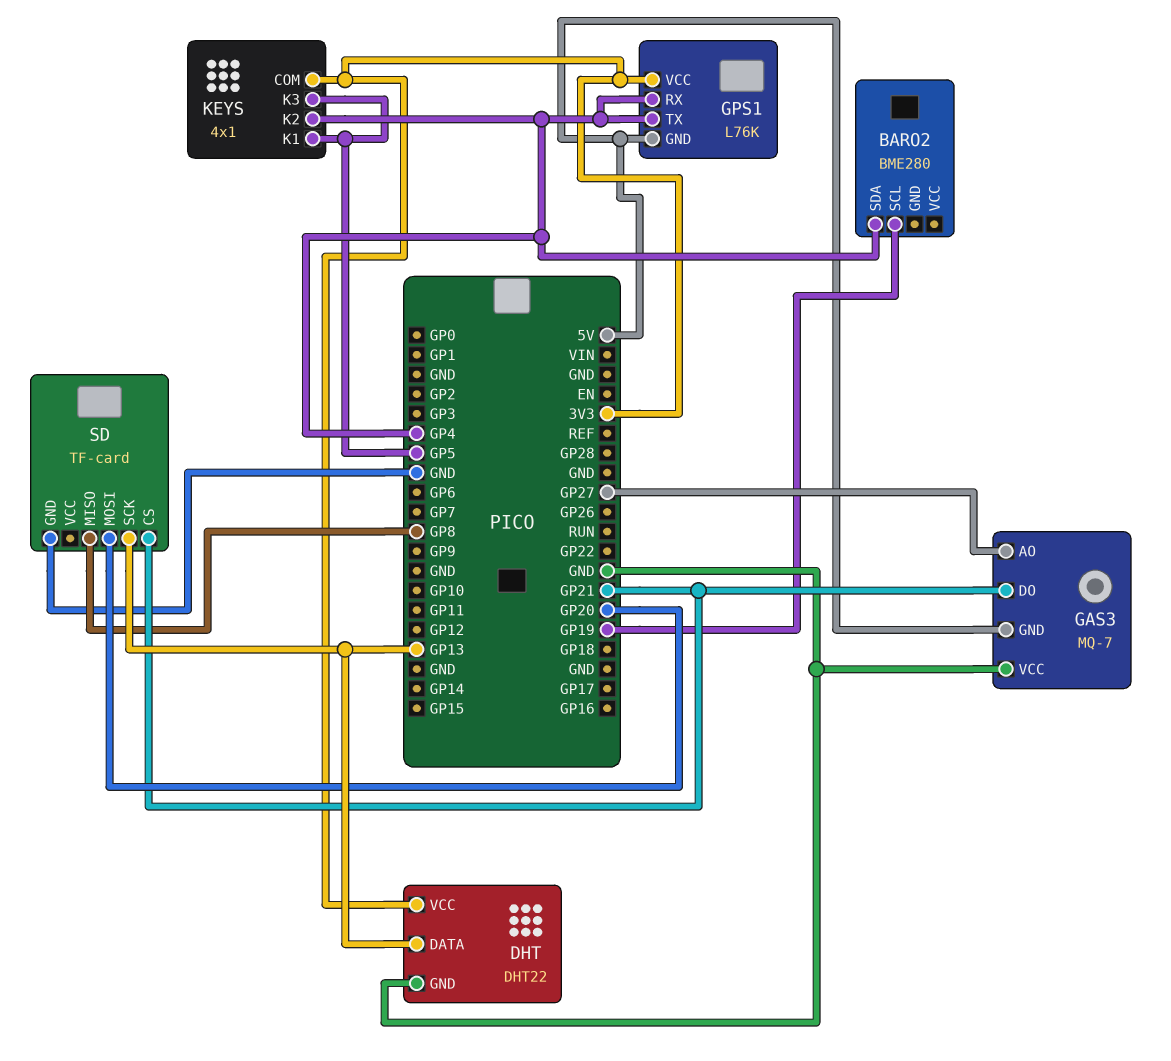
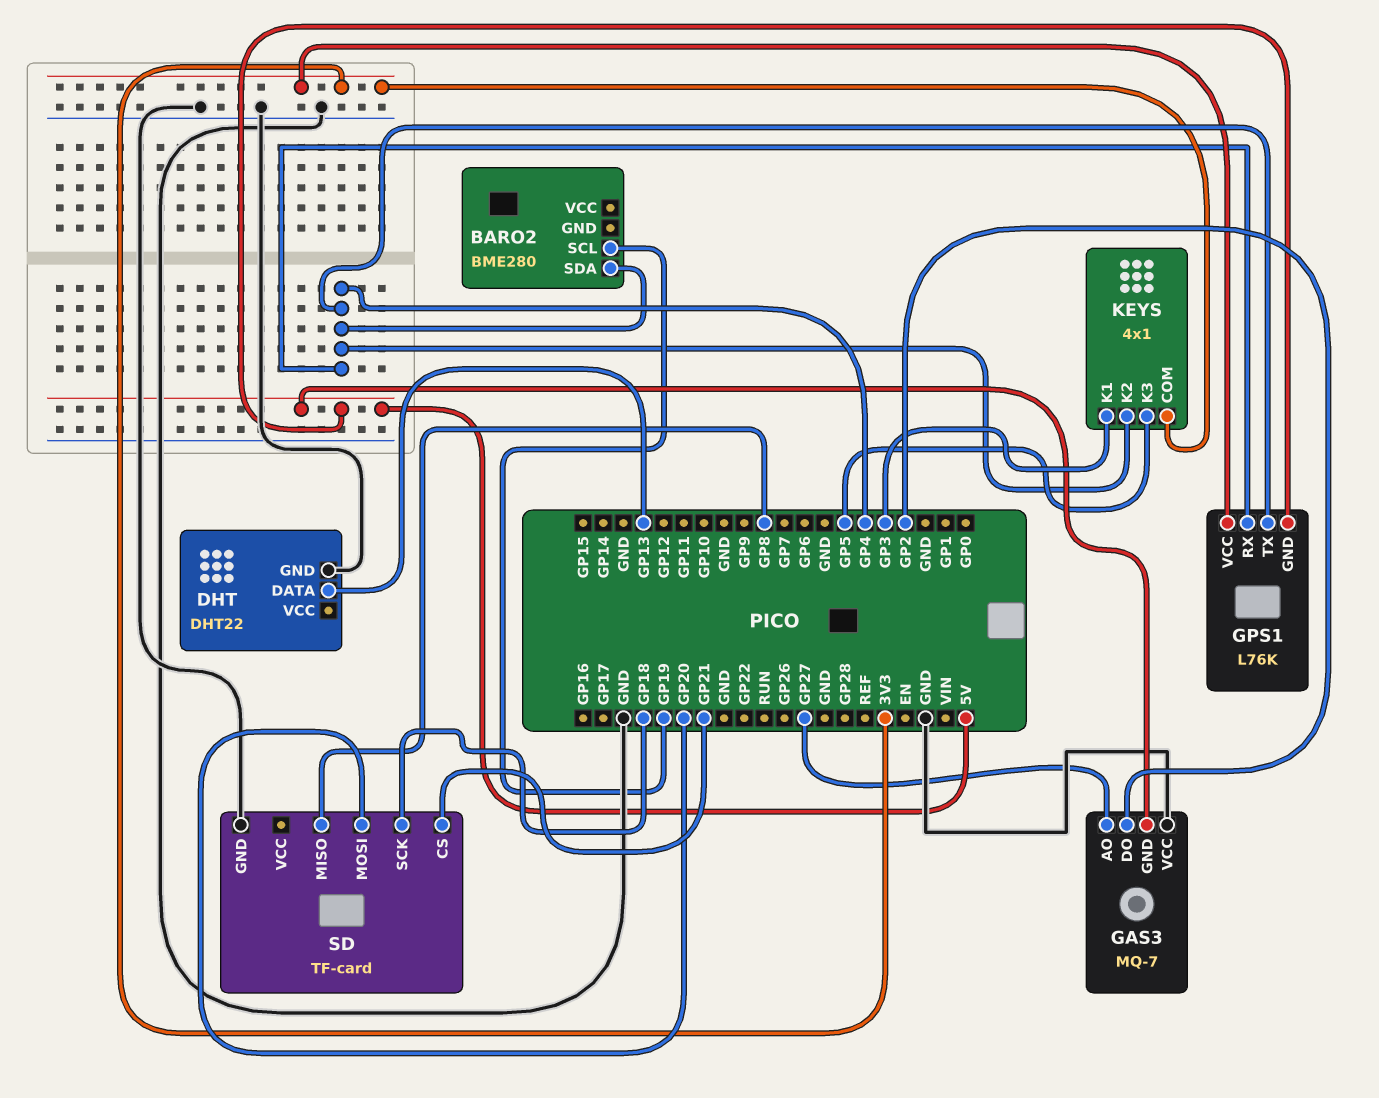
DHT pin VCC: 3V3 -> none
GAS3 pin DO: GP21 -> GP2
KEYS pin K1: GP5 -> GP3
SD pin SCK: GP13 -> GP18

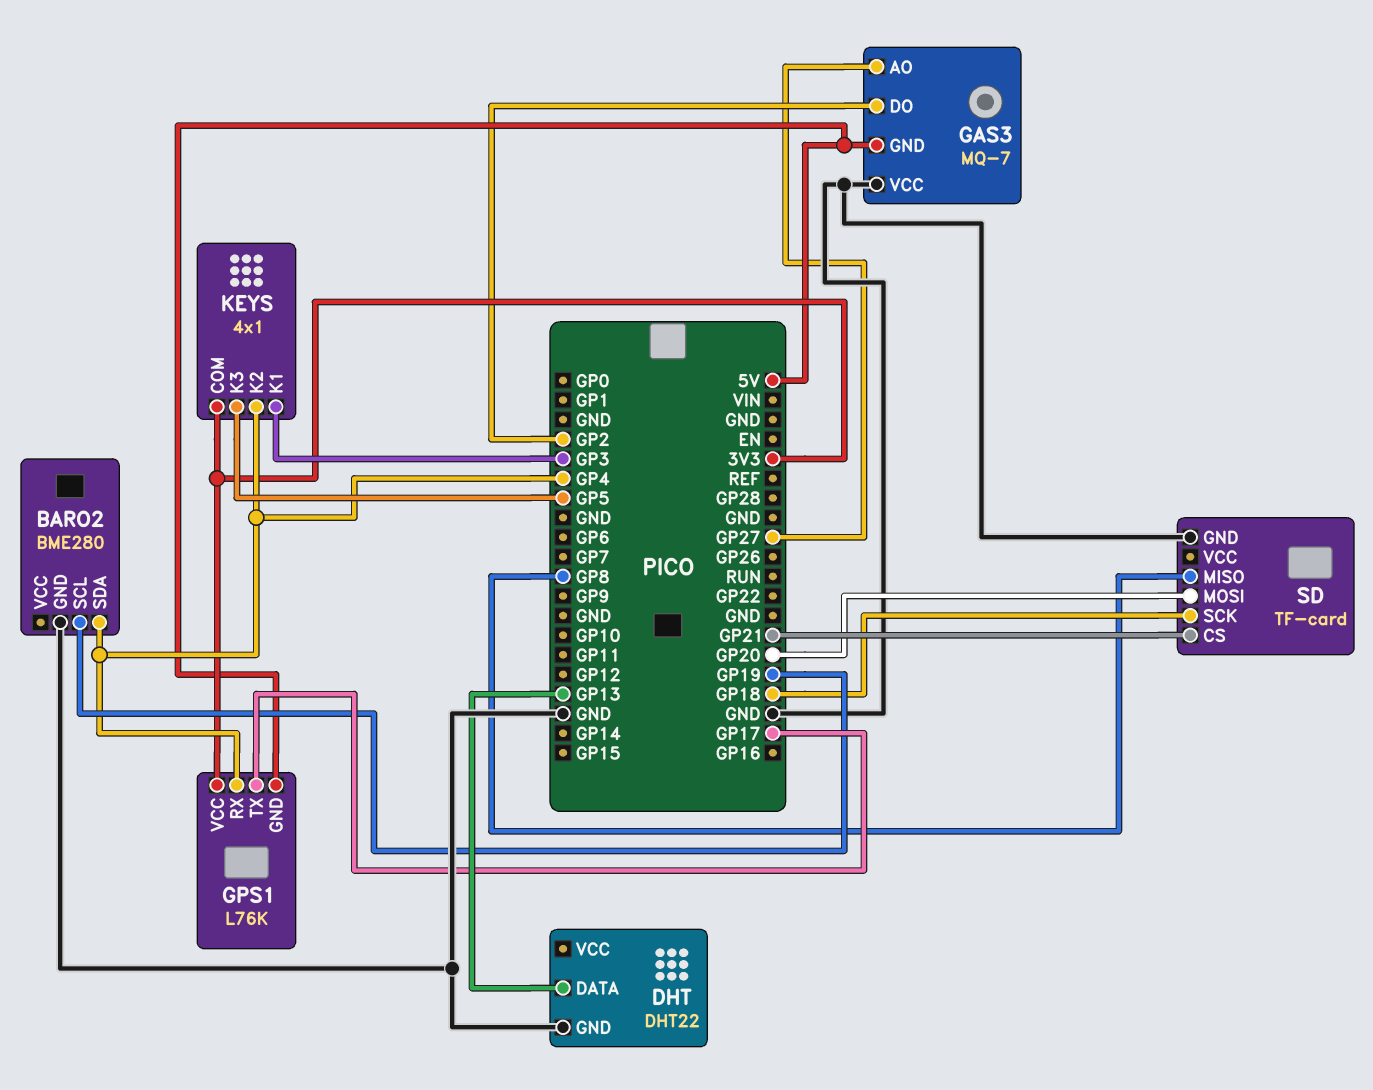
BARO2 pin GND: none -> GND
GPS1 pin TX: GP4 -> GP17

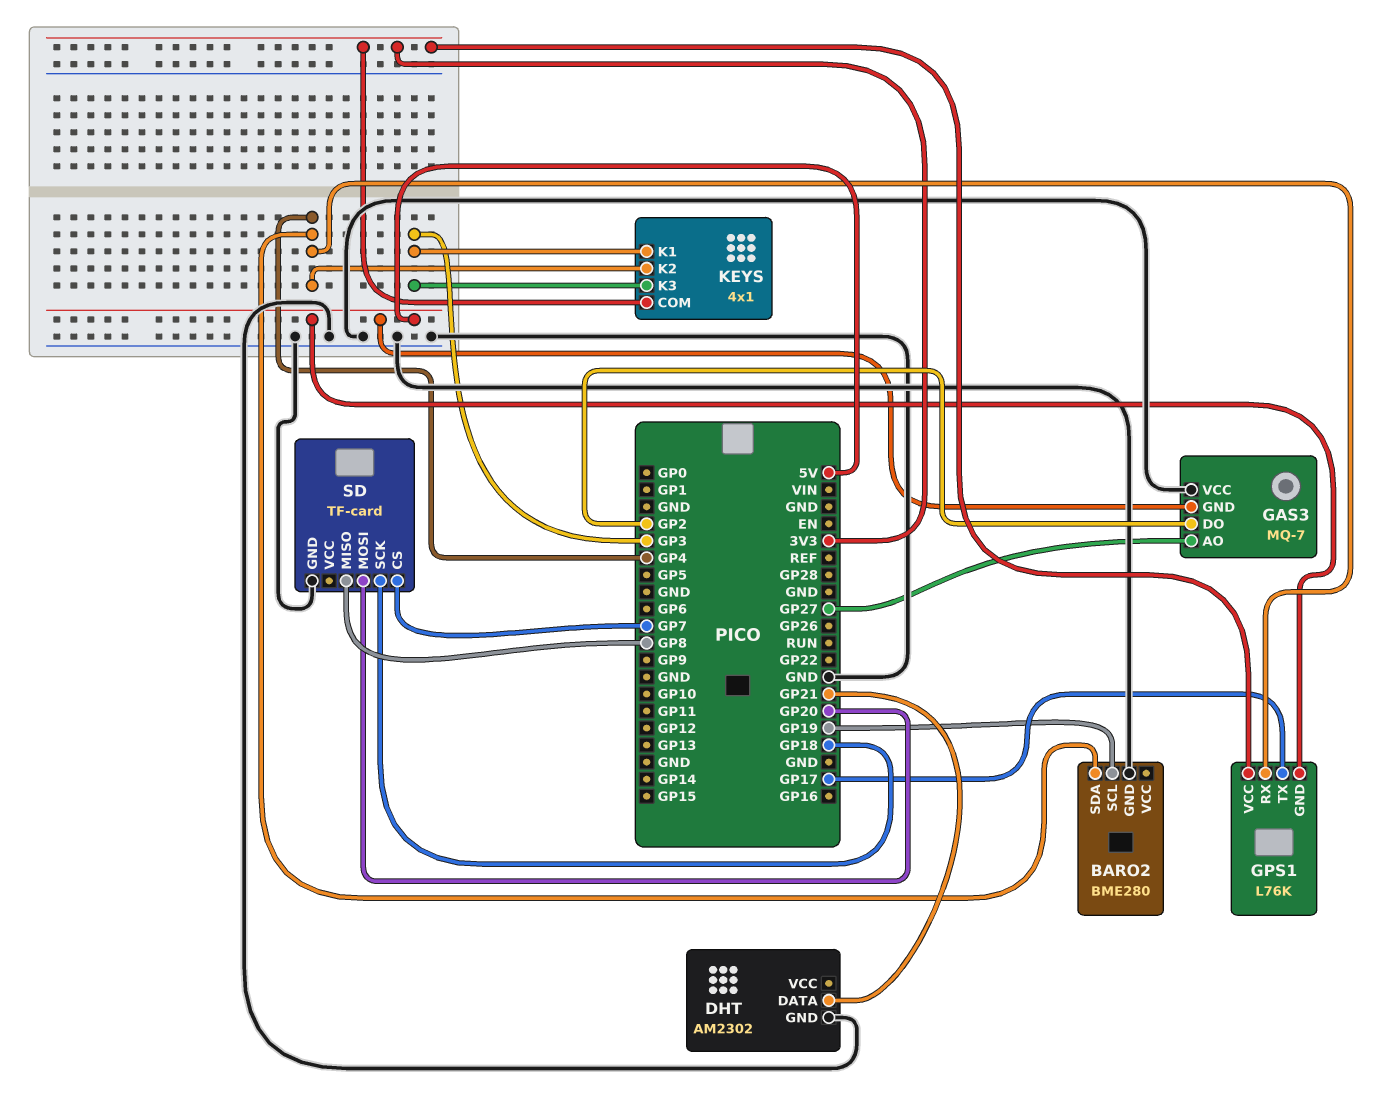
DHT: DHT22 -> AM2302
DHT pin DATA: GP13 -> GP21
KEYS pin K3: GP5 -> GP3
SD pin CS: GP21 -> GP7

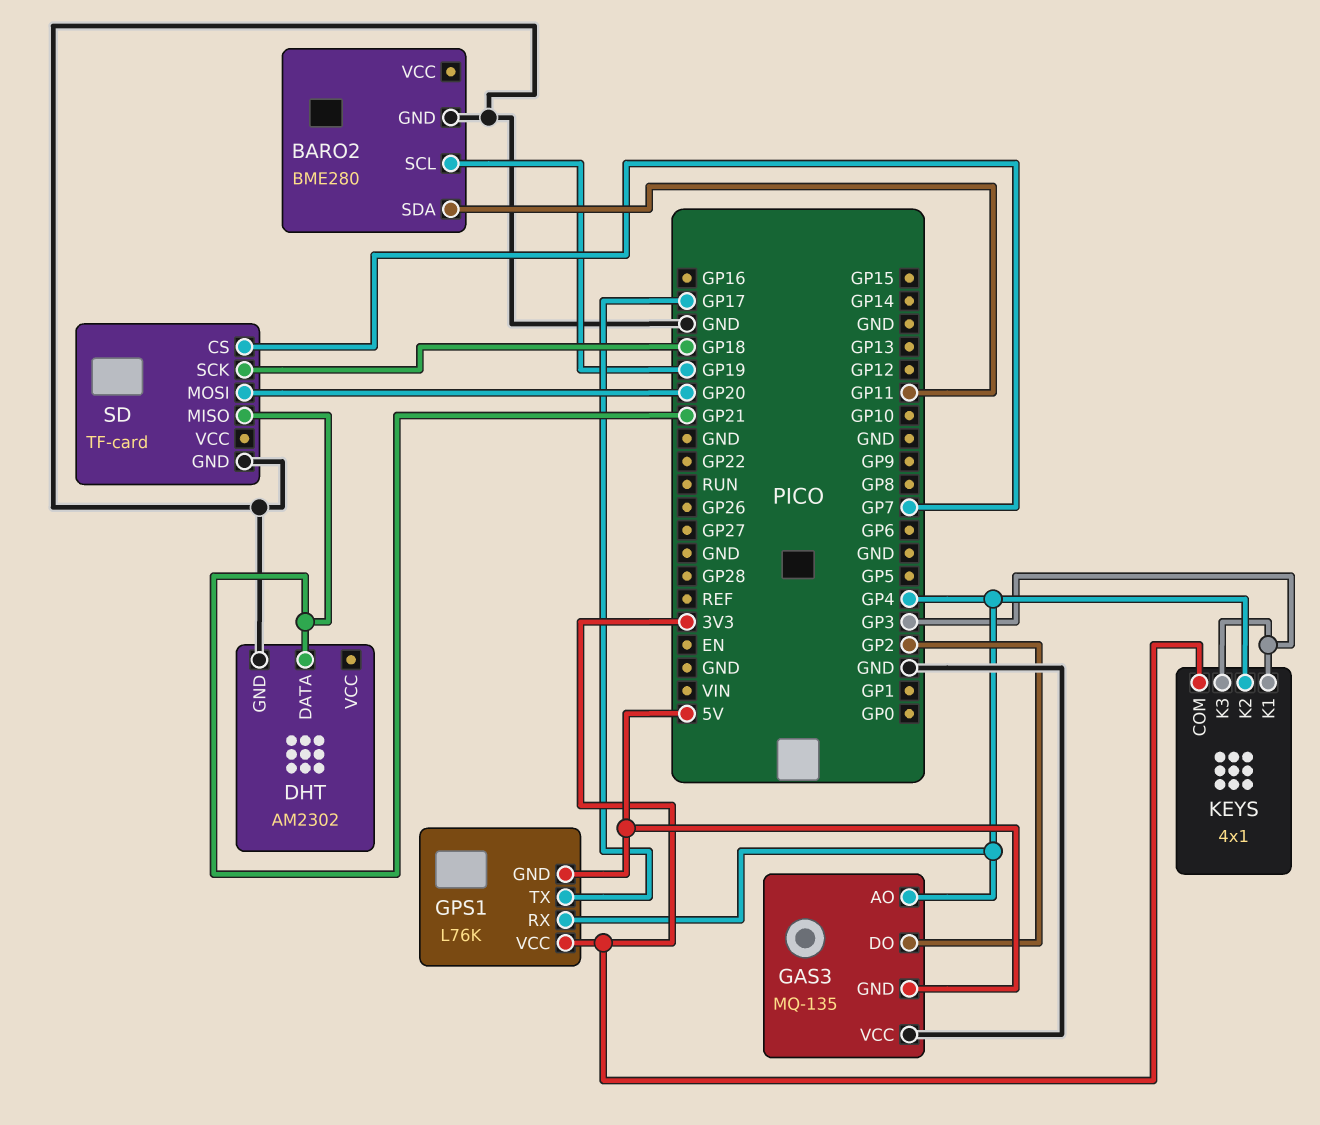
BARO2 pin SDA: GP4 -> GP11
GAS3: MQ-7 -> MQ-135
GAS3 pin AO: GP27 -> GP4
SD pin MISO: GP8 -> GP21

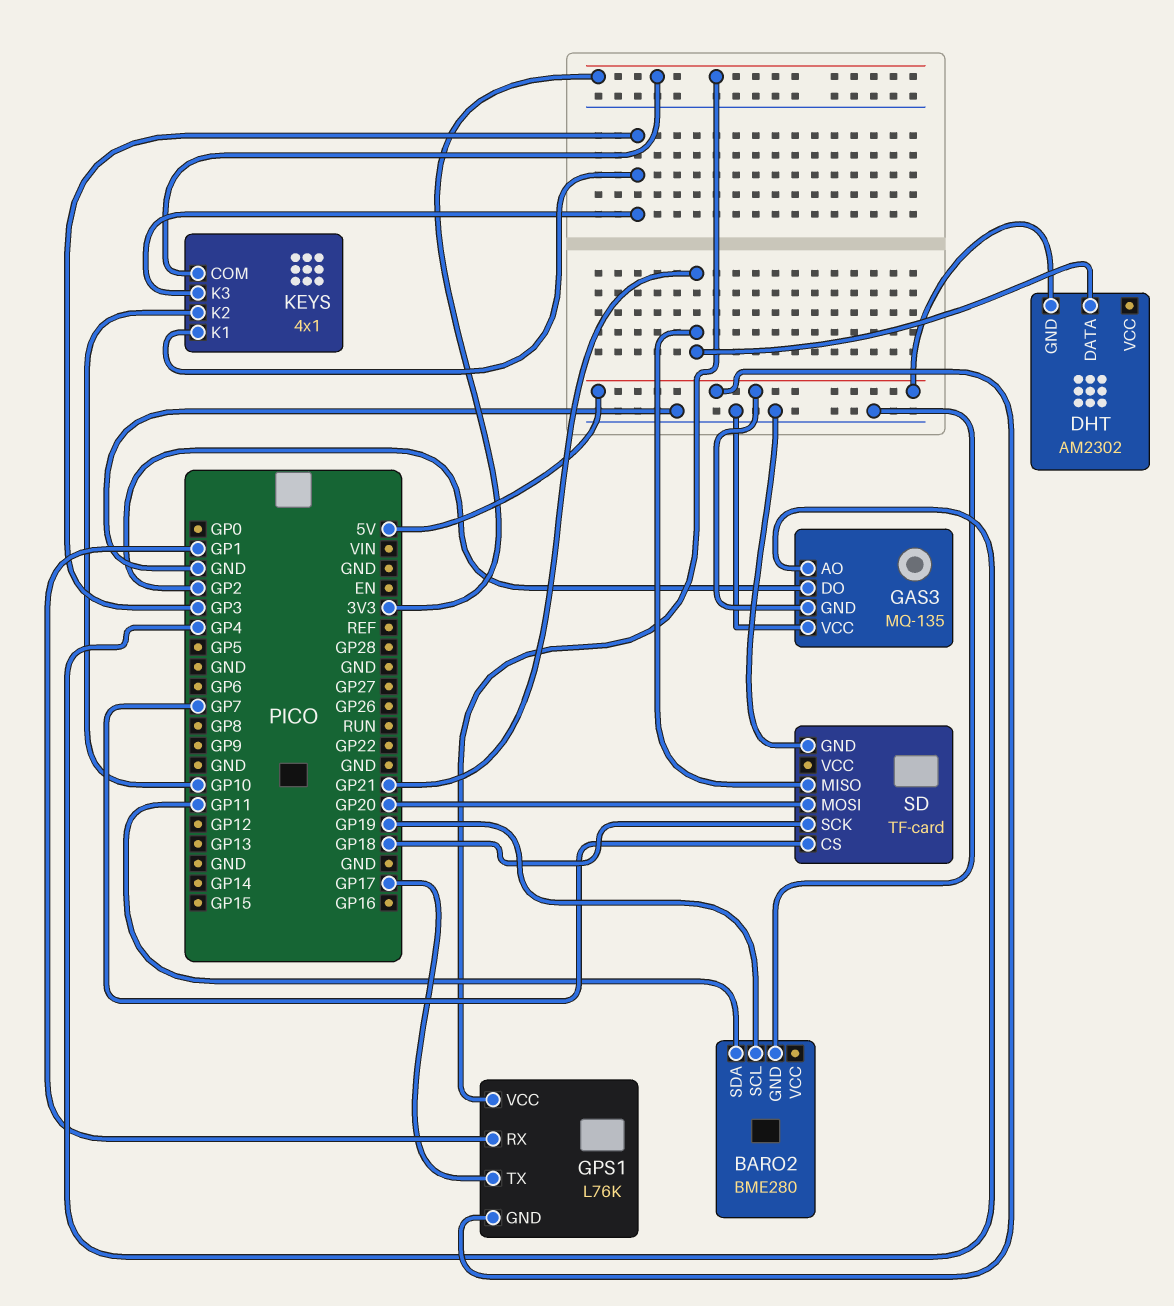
DHT pin GND: GND -> 5V
GPS1 pin RX: GP4 -> GP1
KEYS pin K2: GP4 -> GP10

